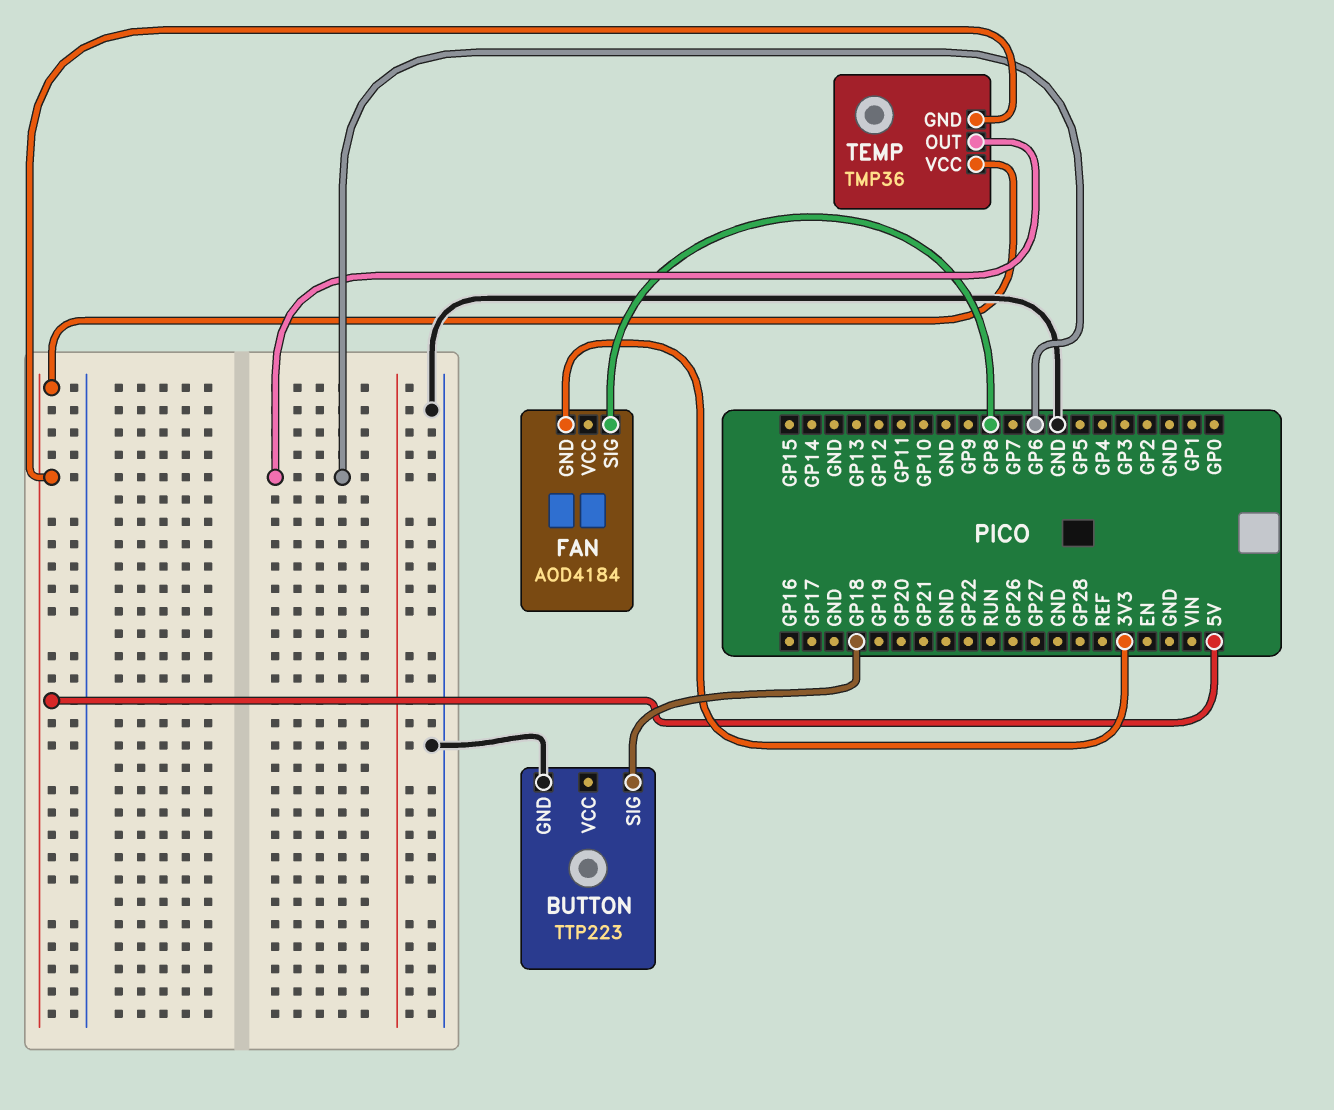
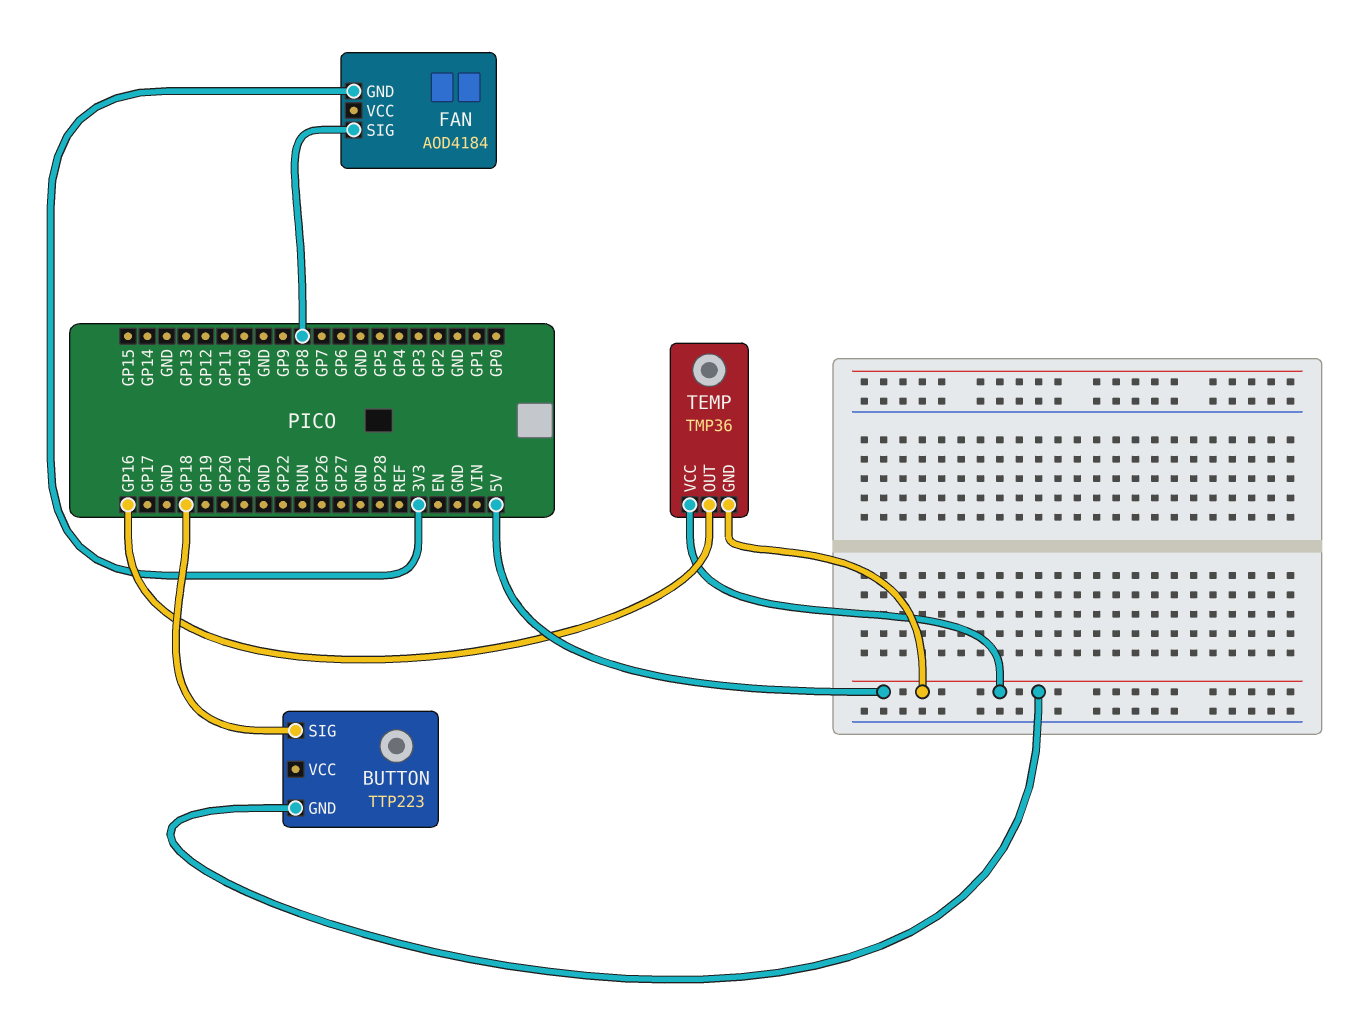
BUTTON pin GND: GND -> 5V
TEMP pin OUT: GP6 -> GP16

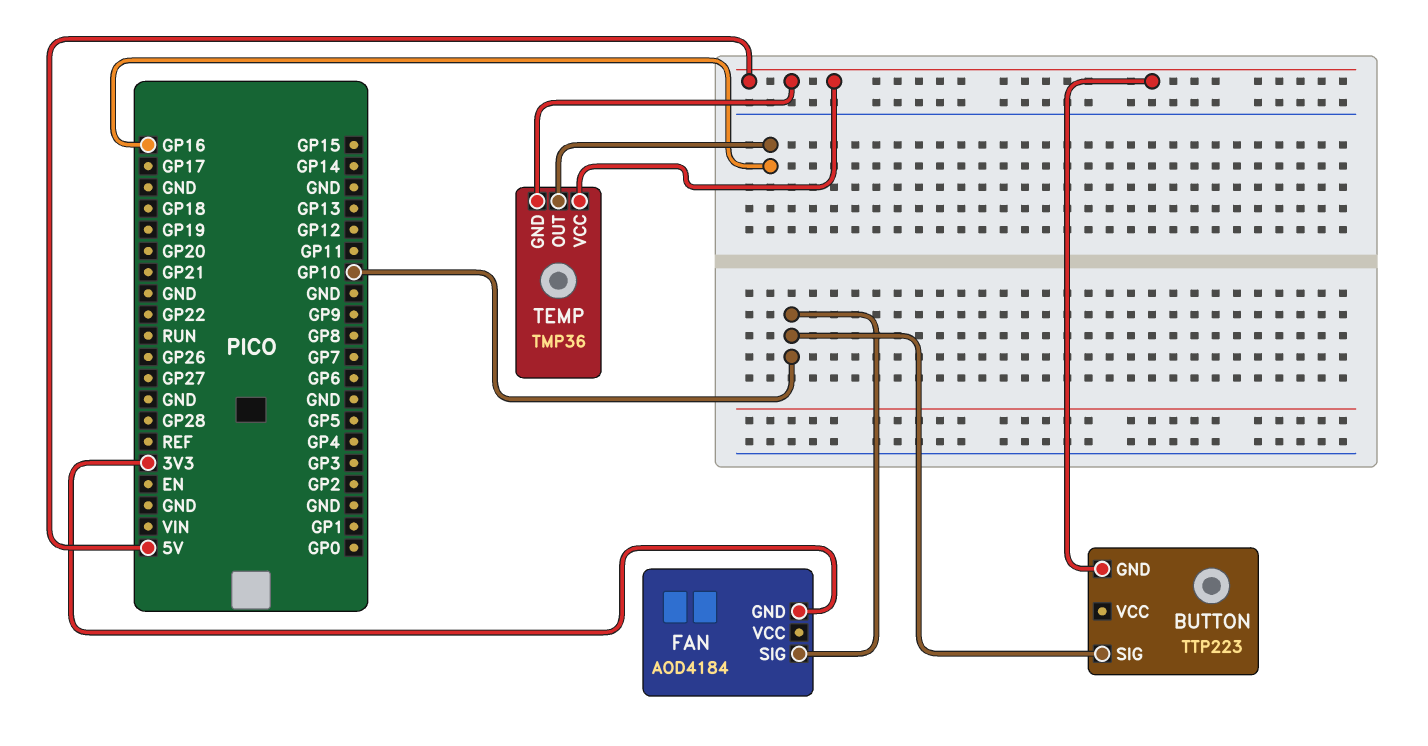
BUTTON pin SIG: GP18 -> GP10
FAN pin SIG: GP8 -> GP10

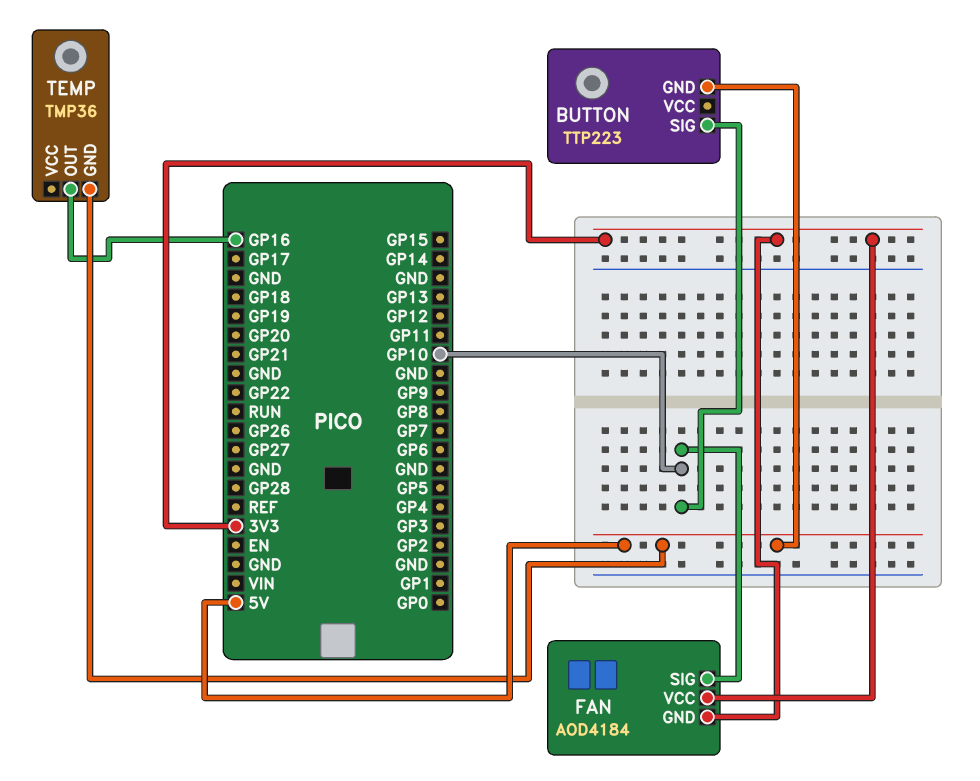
FAN pin VCC: none -> 3V3
TEMP pin VCC: 5V -> none

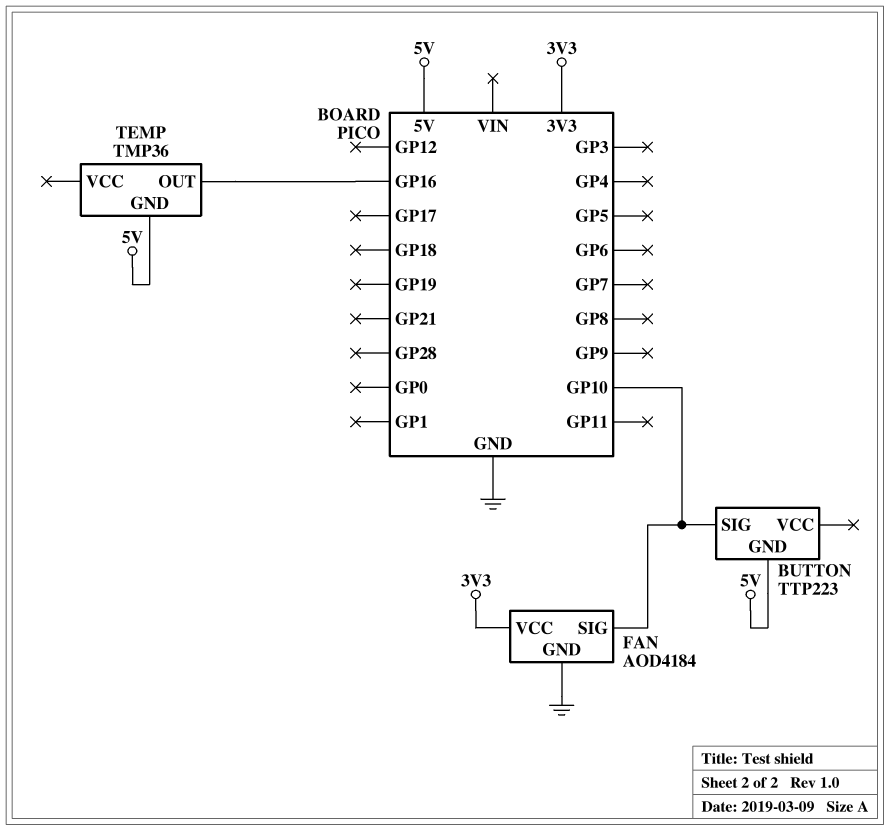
FAN pin GND: 3V3 -> GND

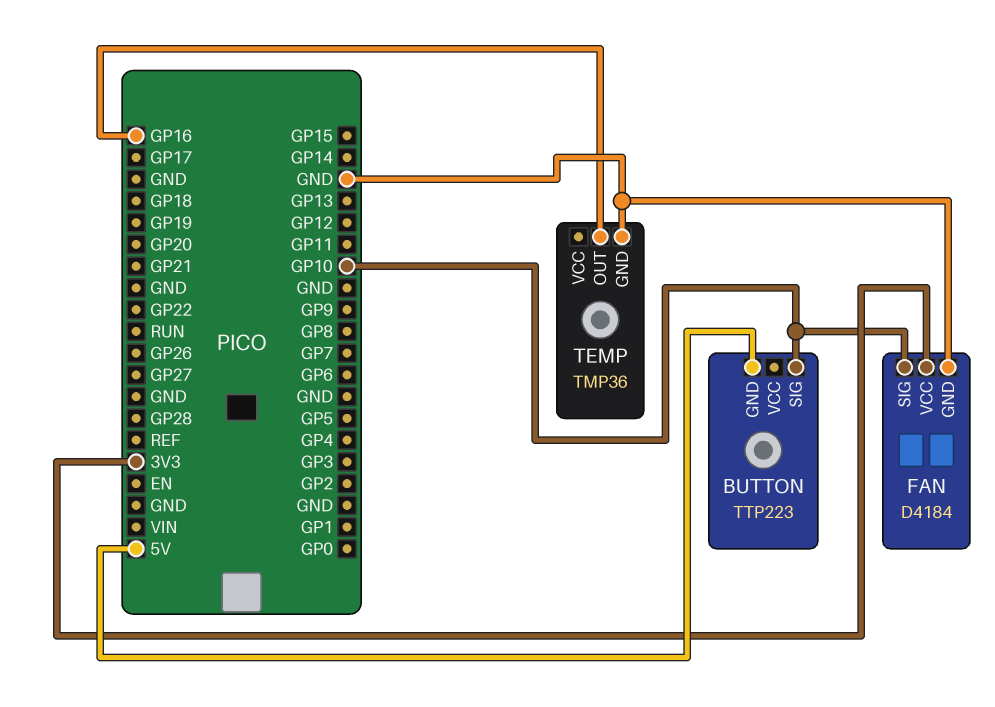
FAN: AOD4184 -> D4184
TEMP pin GND: 5V -> GND

